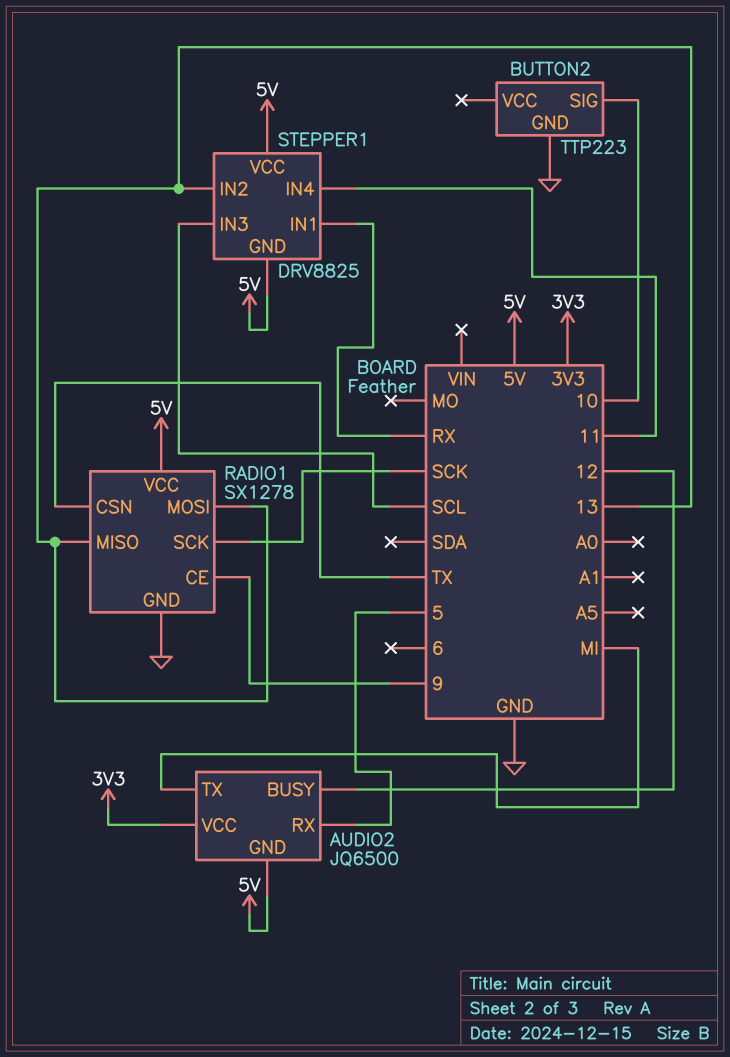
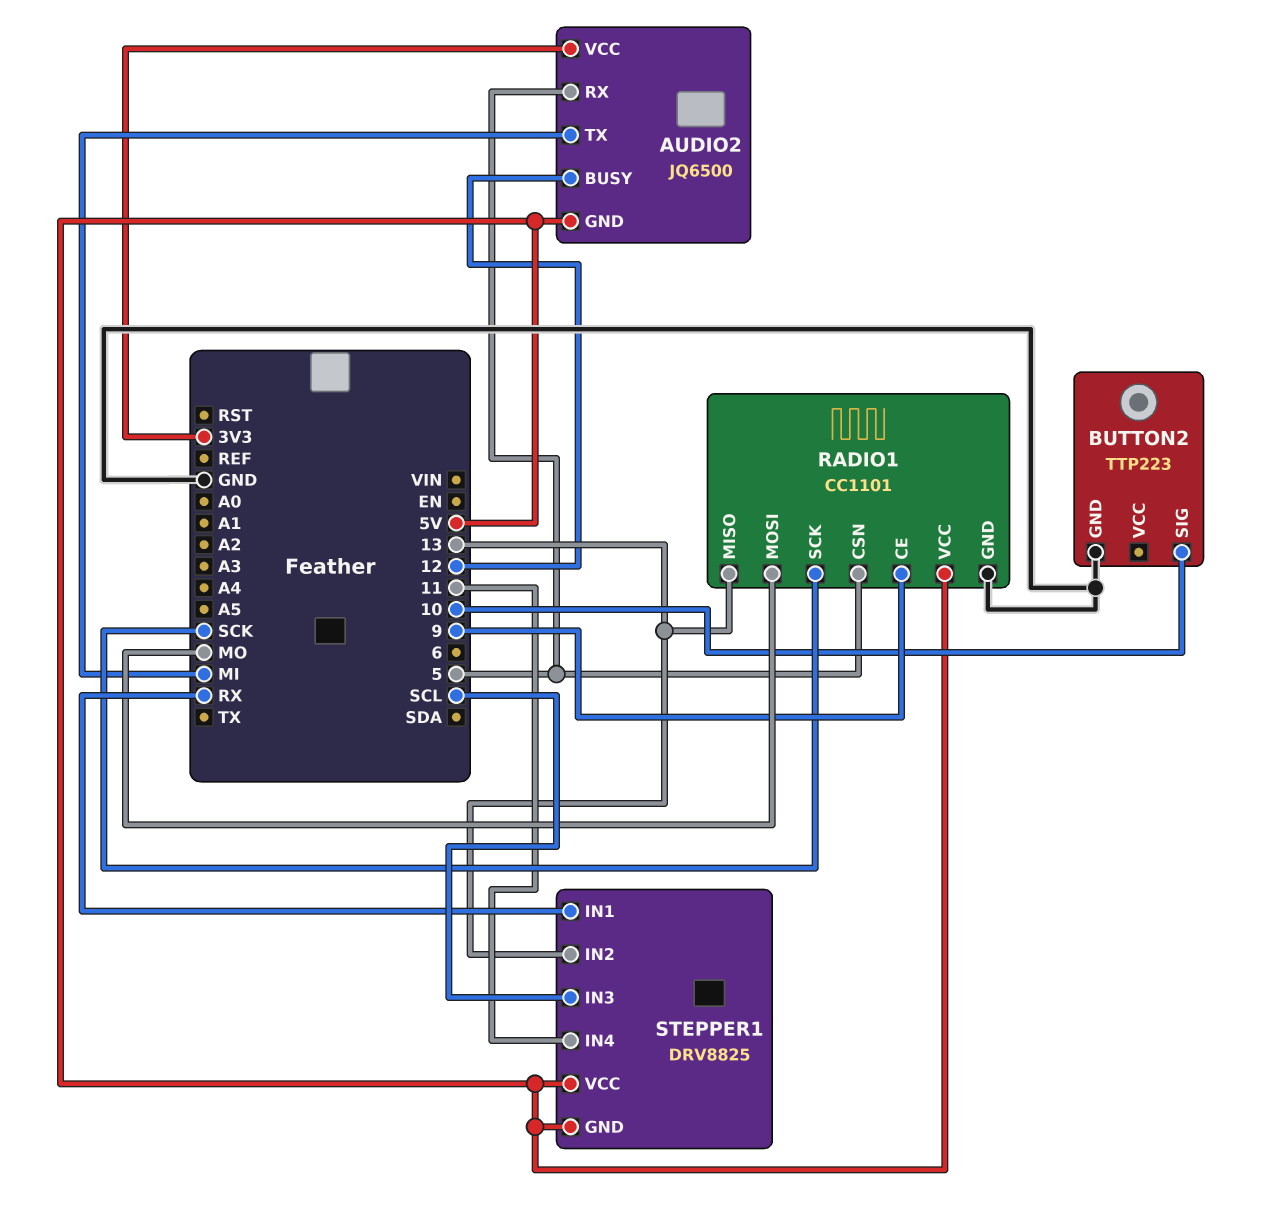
RADIO1: SX1278 -> CC1101
RADIO1 pin CSN: TX -> 5
RADIO1 pin MOSI: 13 -> MO

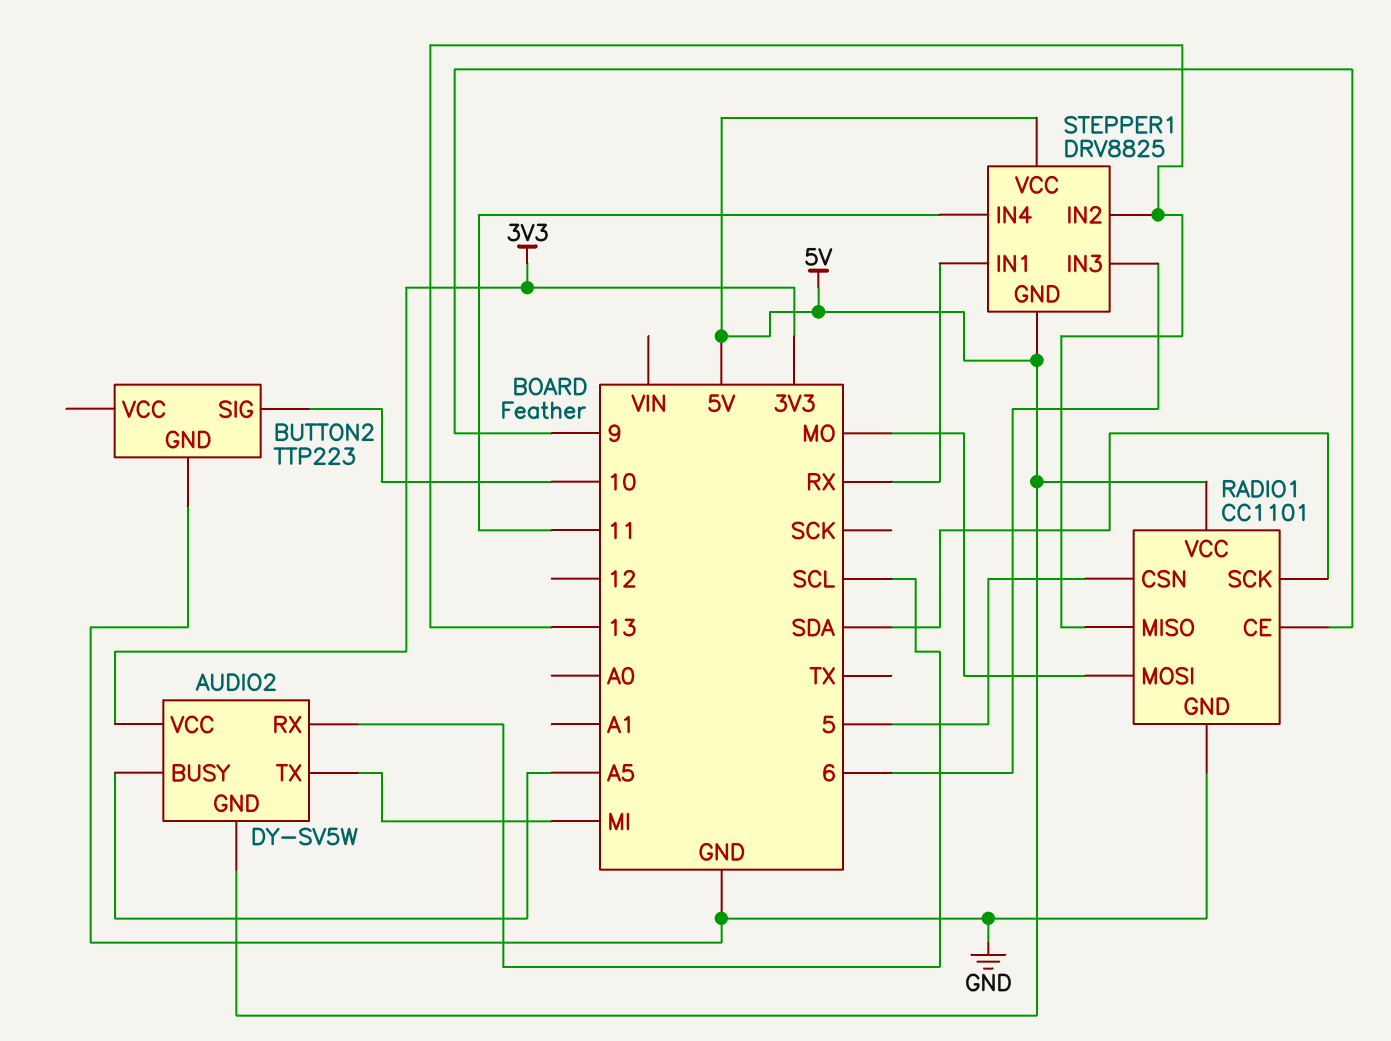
AUDIO2: JQ6500 -> DY-SV5W
AUDIO2 pin BUSY: 12 -> A5
AUDIO2 pin RX: 5 -> SCL
RADIO1 pin SCK: SCK -> SDA
STEPPER1 pin IN3: SCL -> 6

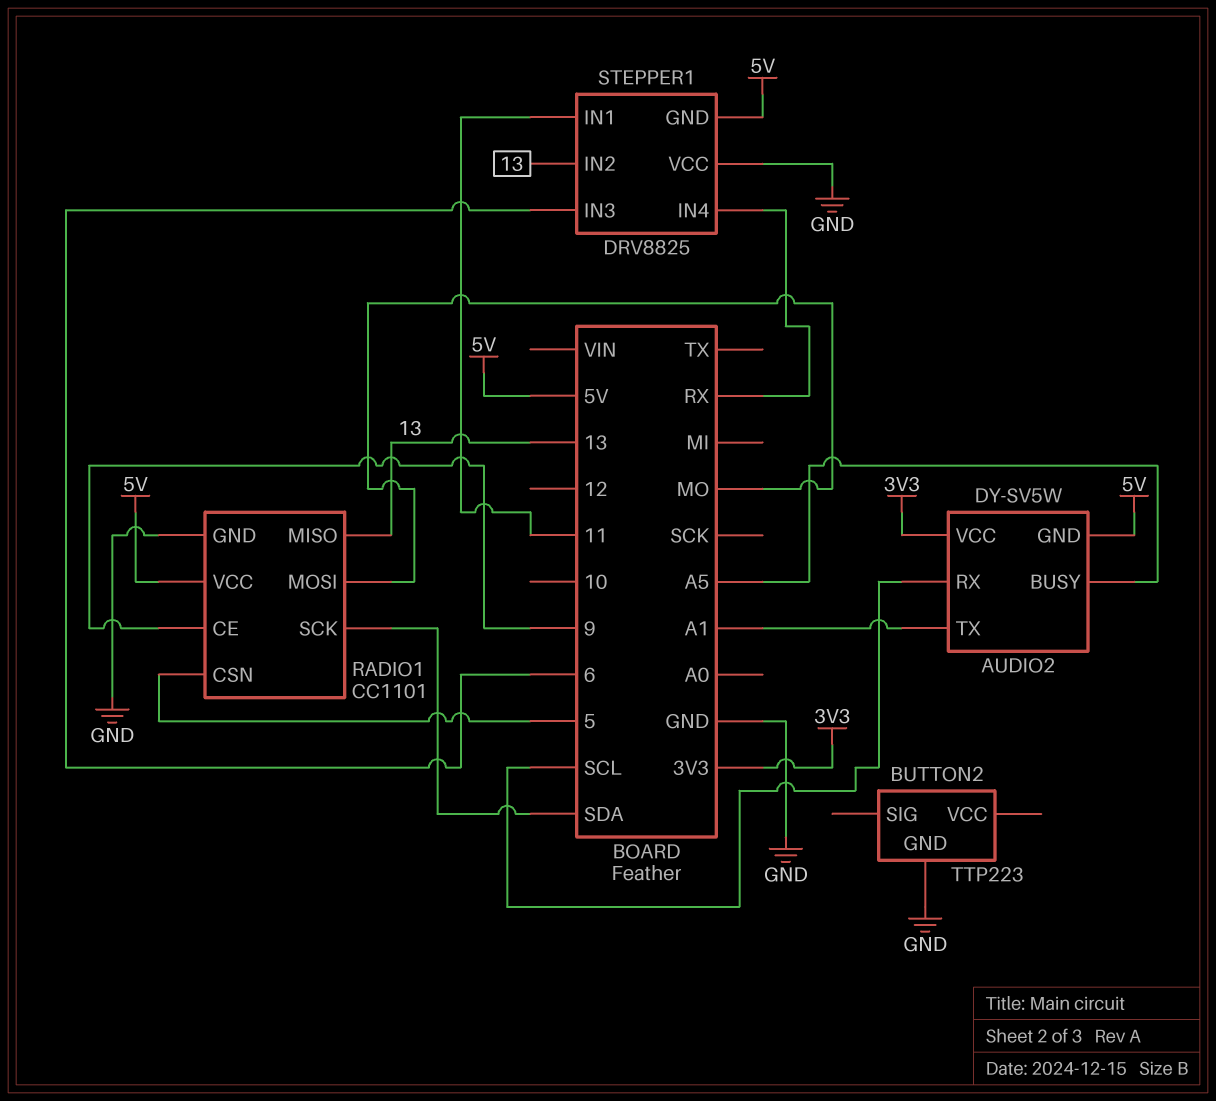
AUDIO2 pin TX: MI -> A1
BUTTON2 pin SIG: 10 -> none
STEPPER1 pin IN1: RX -> 11
STEPPER1 pin IN4: 11 -> RX
STEPPER1 pin VCC: 5V -> GND

